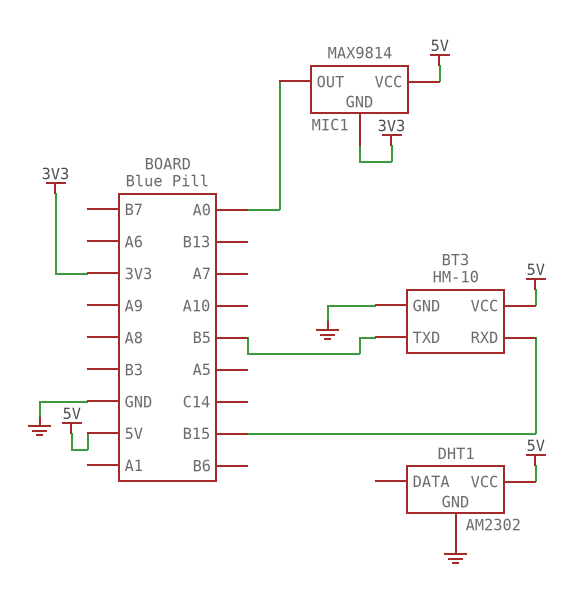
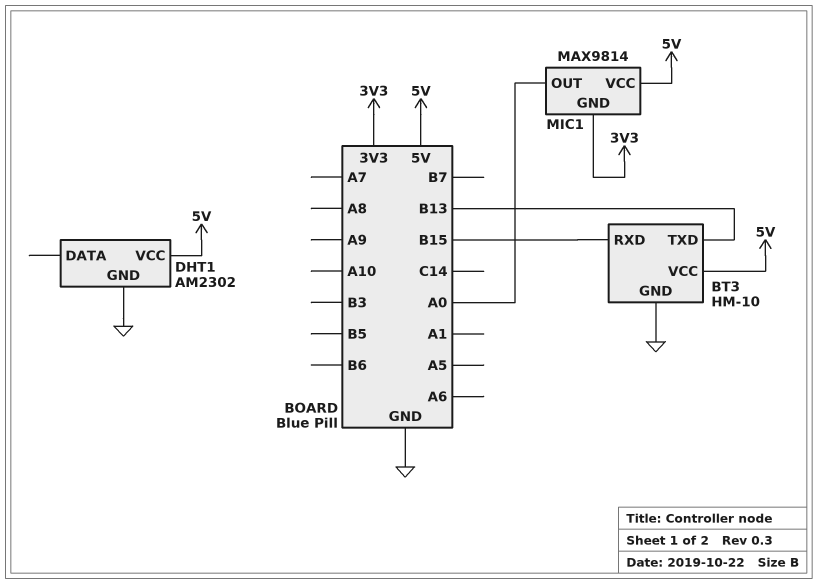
BT3 pin TXD: B5 -> B13

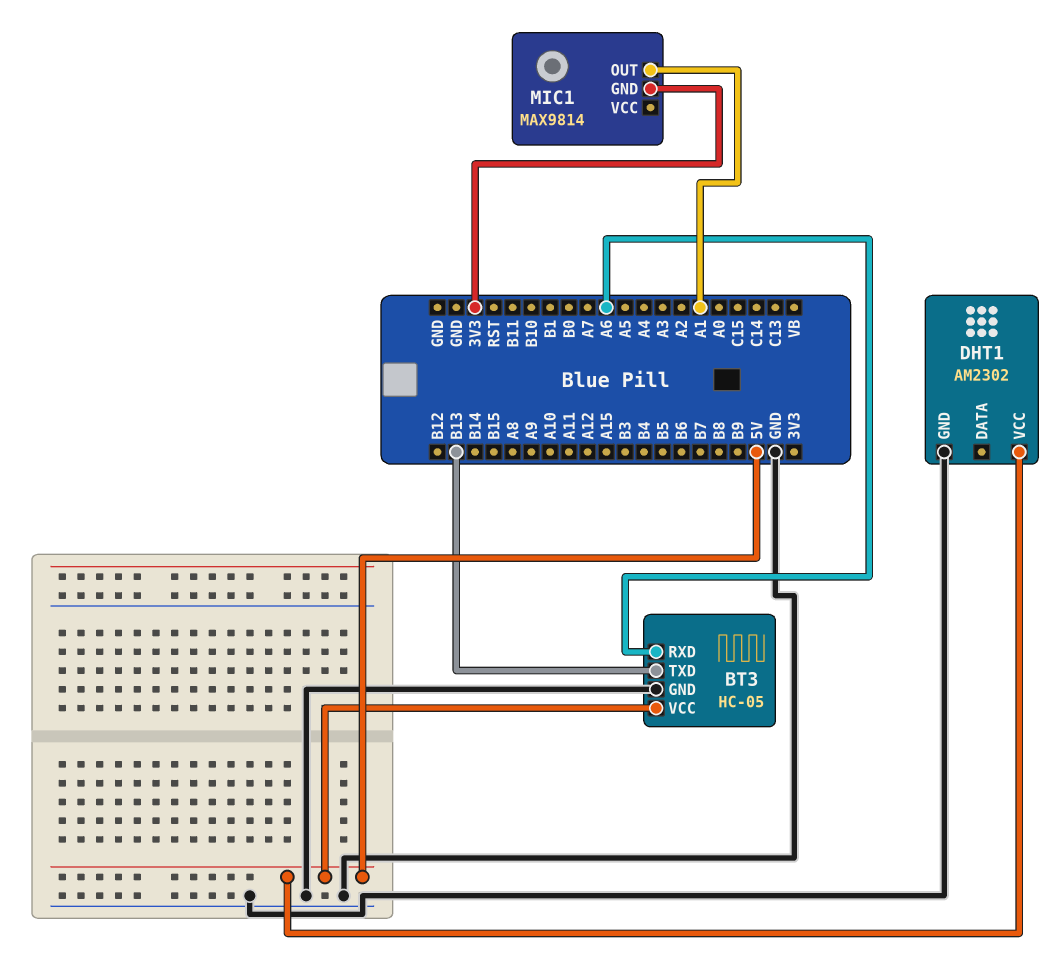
BT3: HM-10 -> HC-05
BT3 pin RXD: B15 -> A6
MIC1 pin OUT: A0 -> A1
MIC1 pin VCC: 5V -> none

